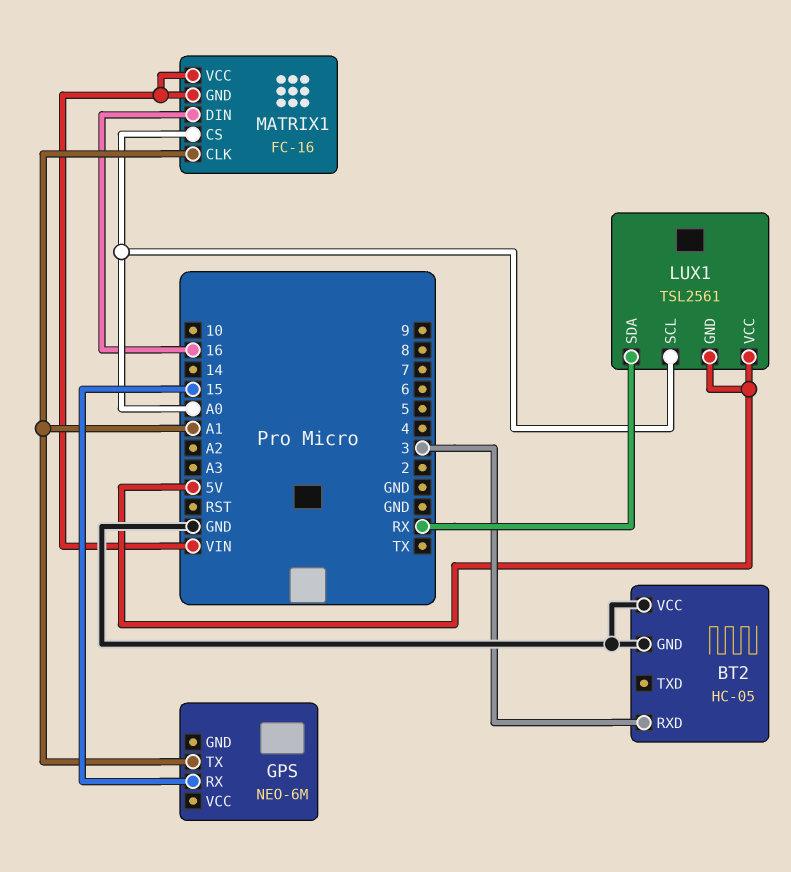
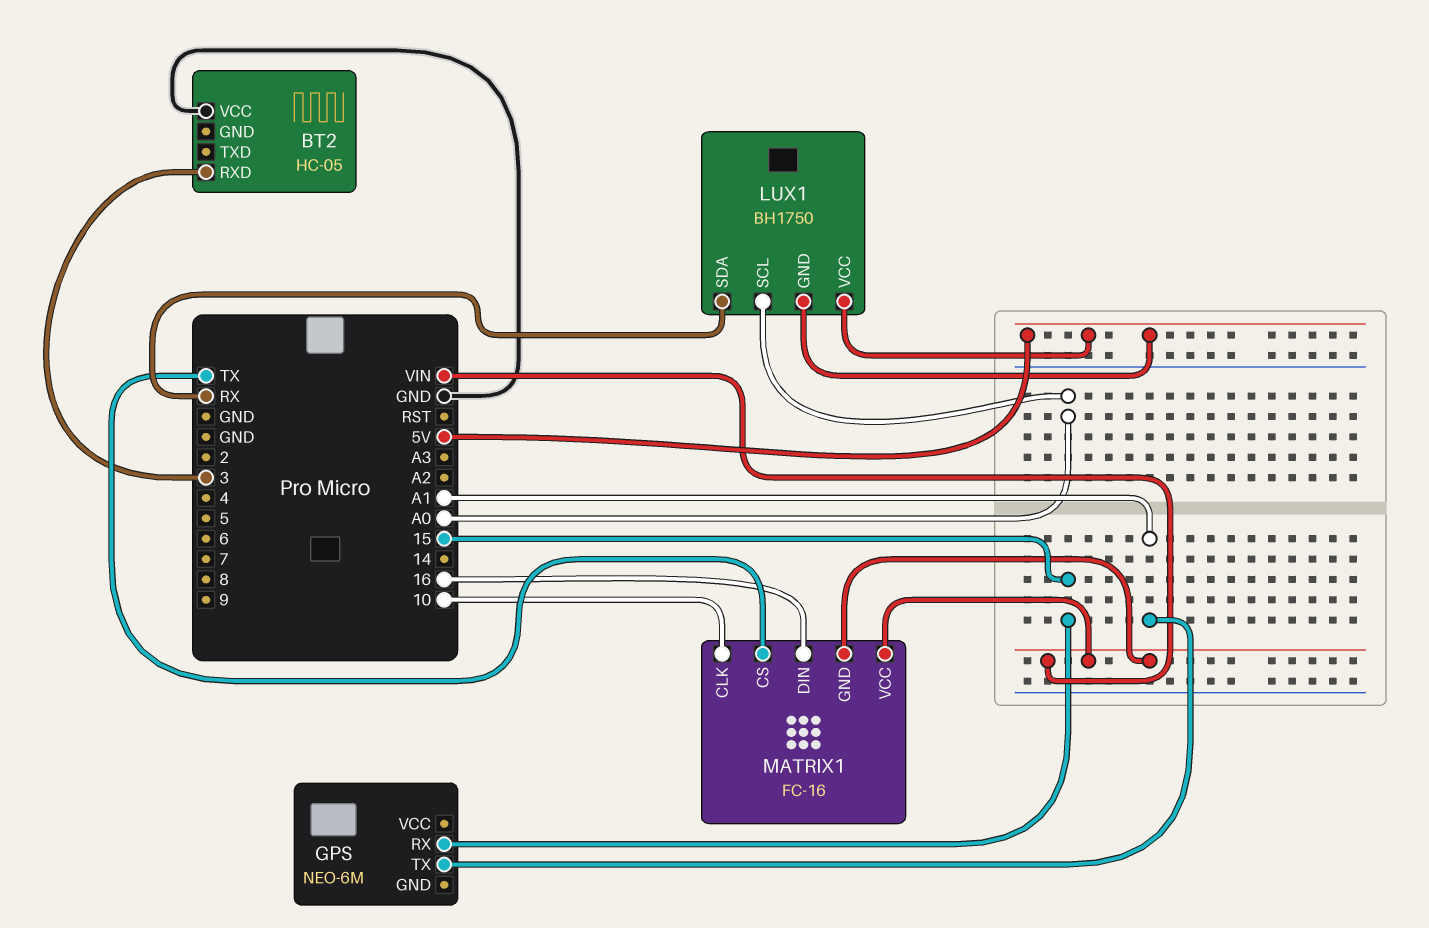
BT2 pin GND: GND -> none
LUX1: TSL2561 -> BH1750
MATRIX1 pin CLK: A1 -> 10
MATRIX1 pin CS: A0 -> TX

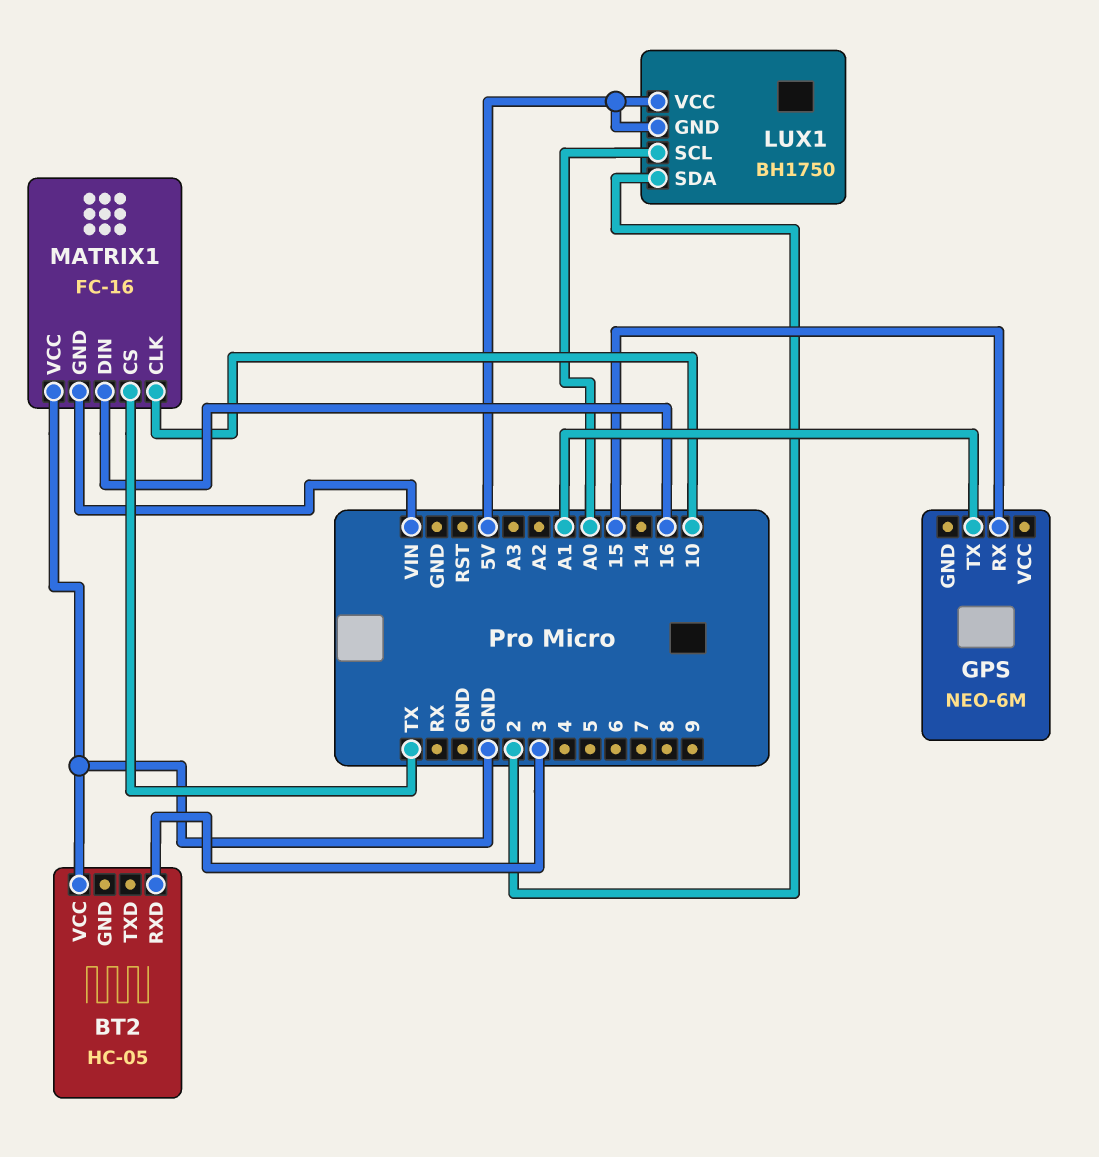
LUX1 pin SDA: RX -> 2
MATRIX1 pin VCC: VIN -> GND

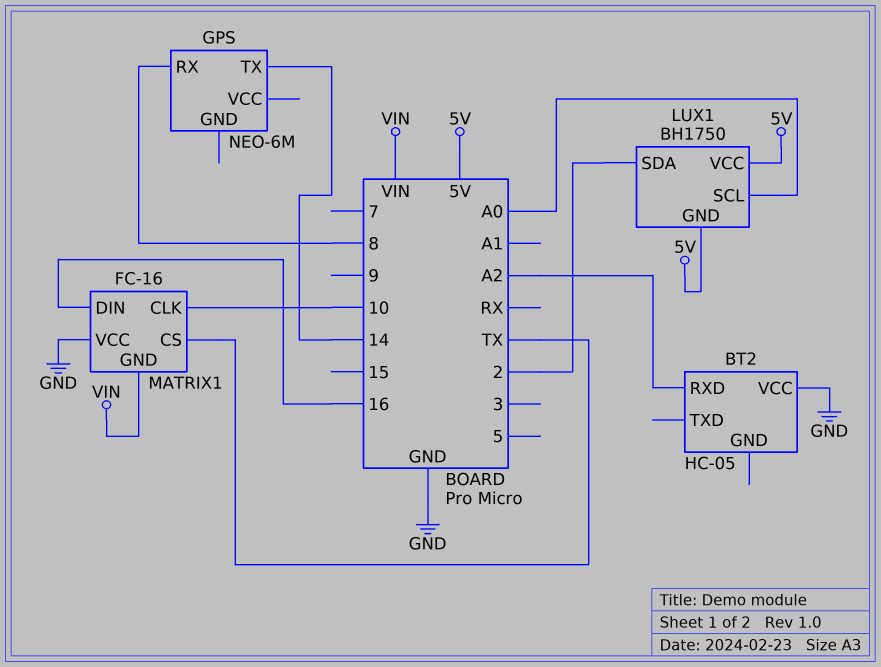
BT2 pin RXD: 3 -> A2
GPS pin RX: 15 -> 8
GPS pin TX: A1 -> 14

